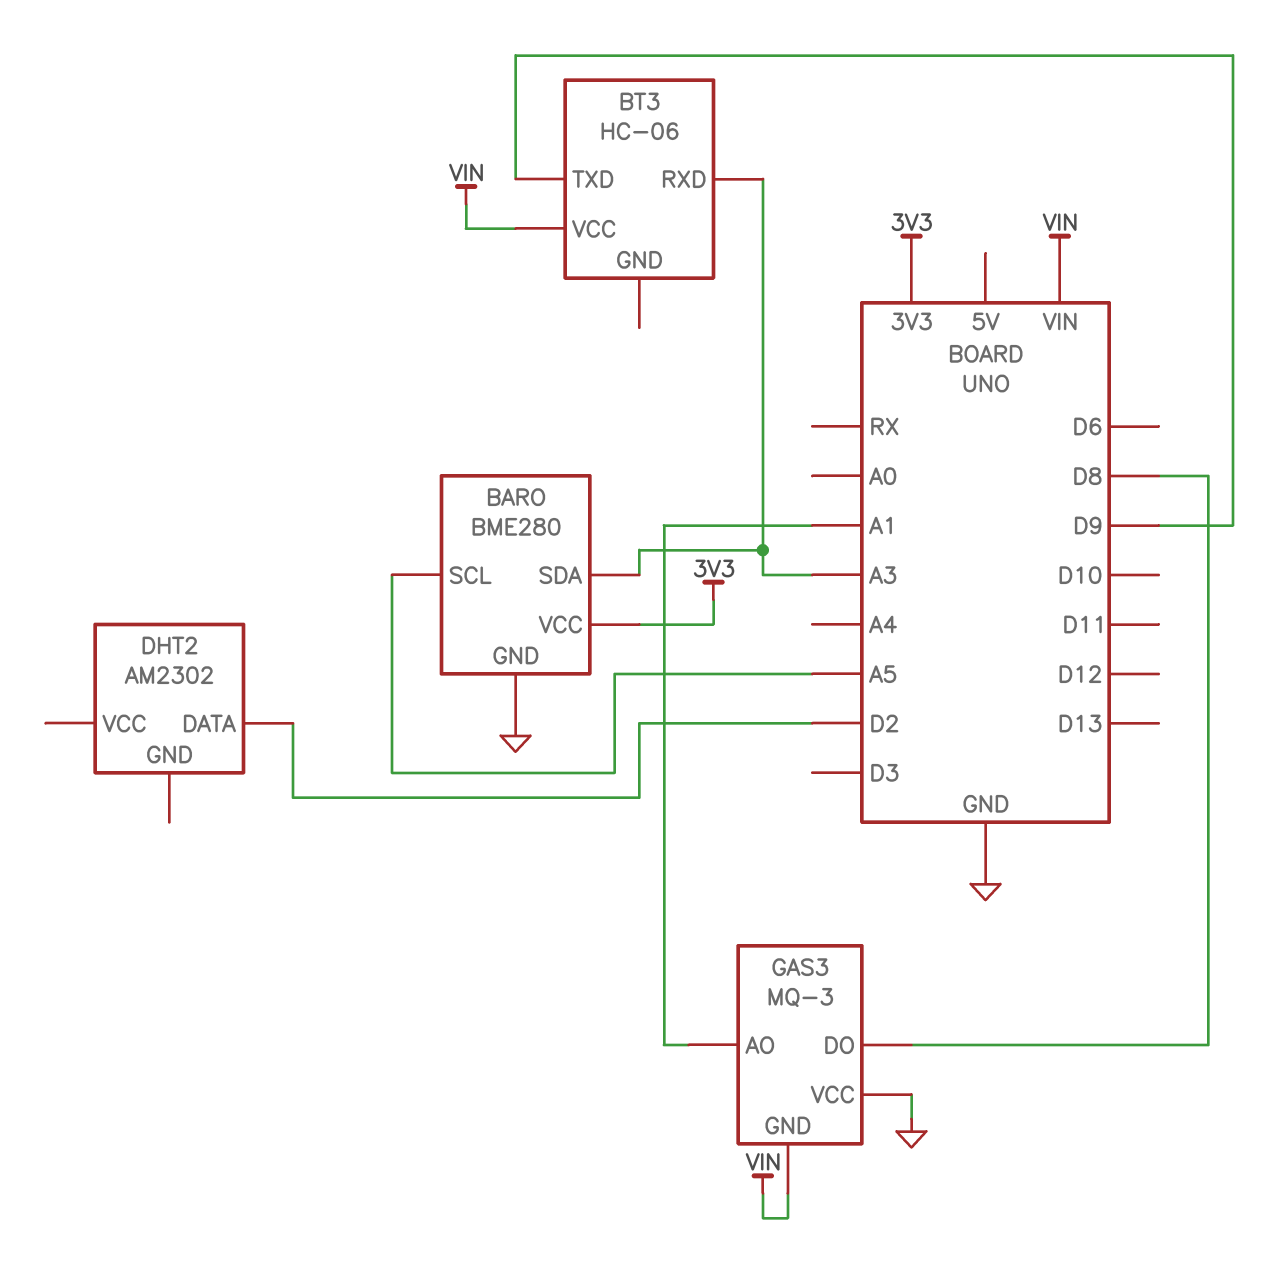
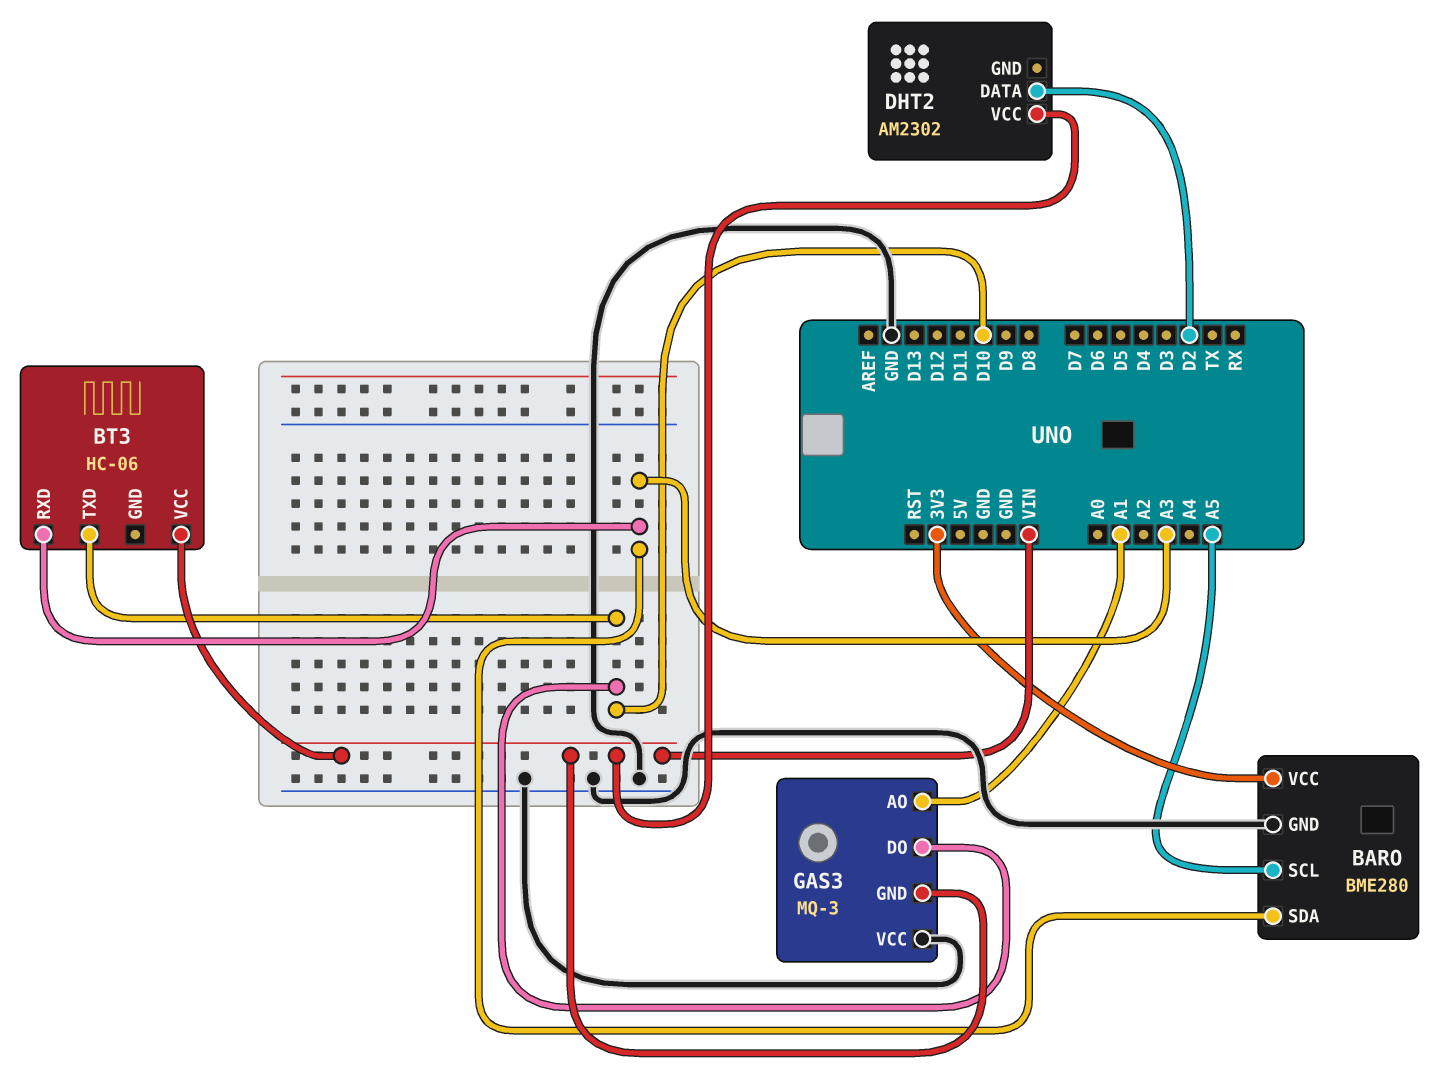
BT3 pin TXD: D9 -> D10
DHT2 pin VCC: none -> VIN
GAS3 pin DO: D8 -> D10

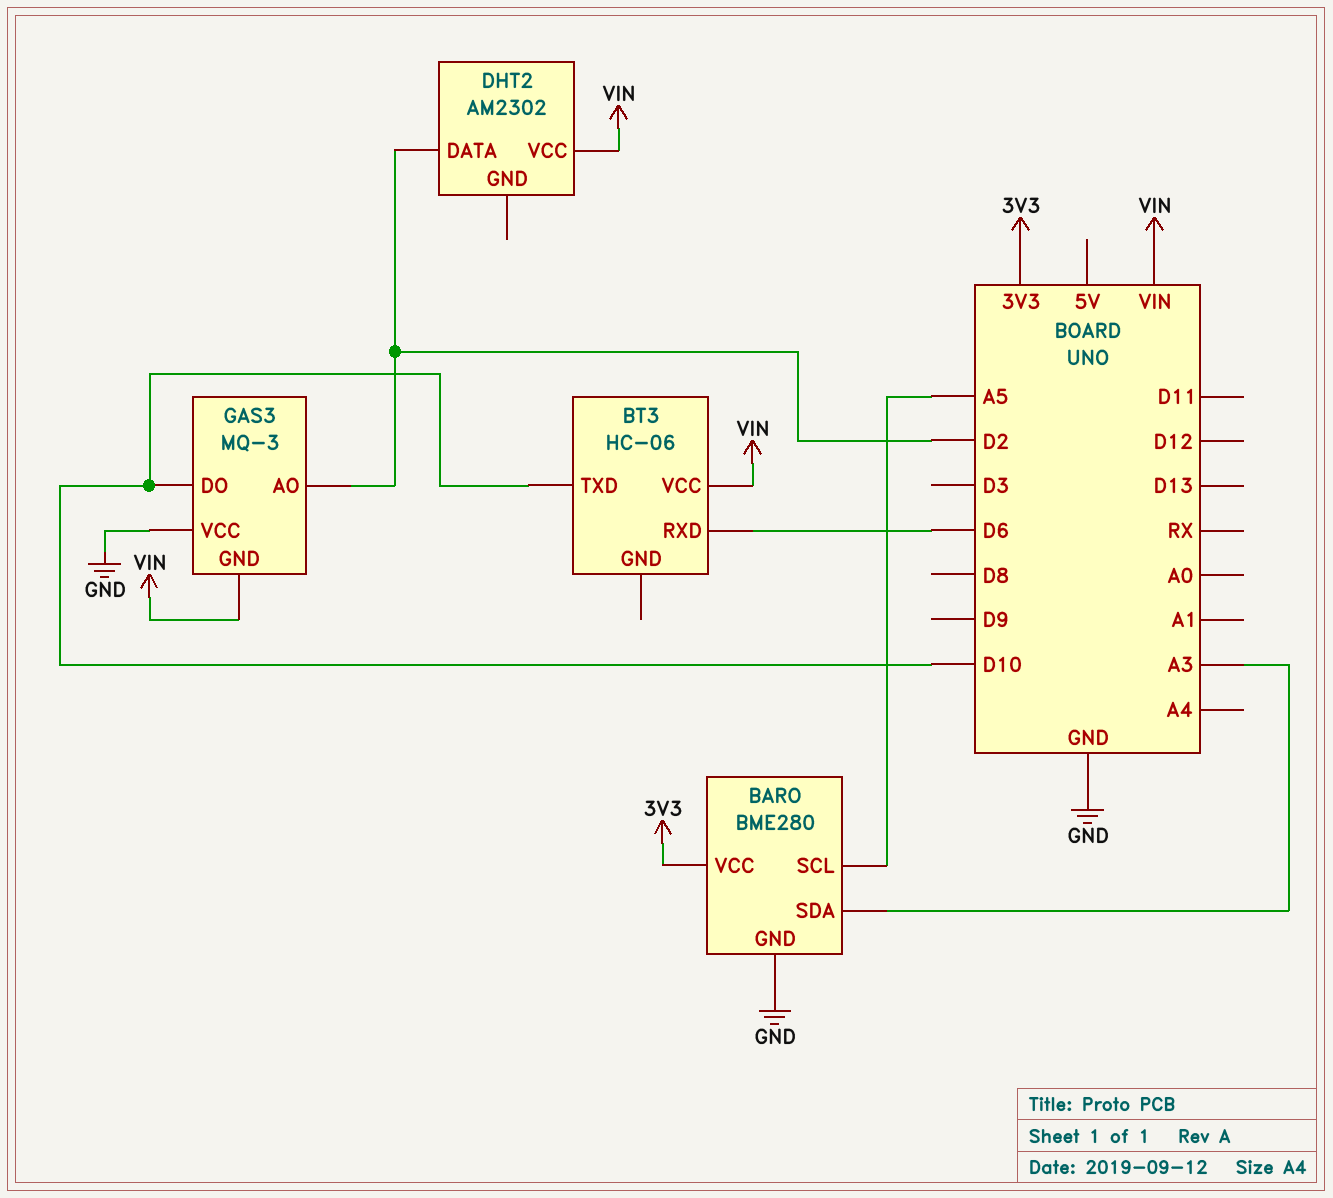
BT3 pin RXD: A3 -> D6
GAS3 pin AO: A1 -> D2

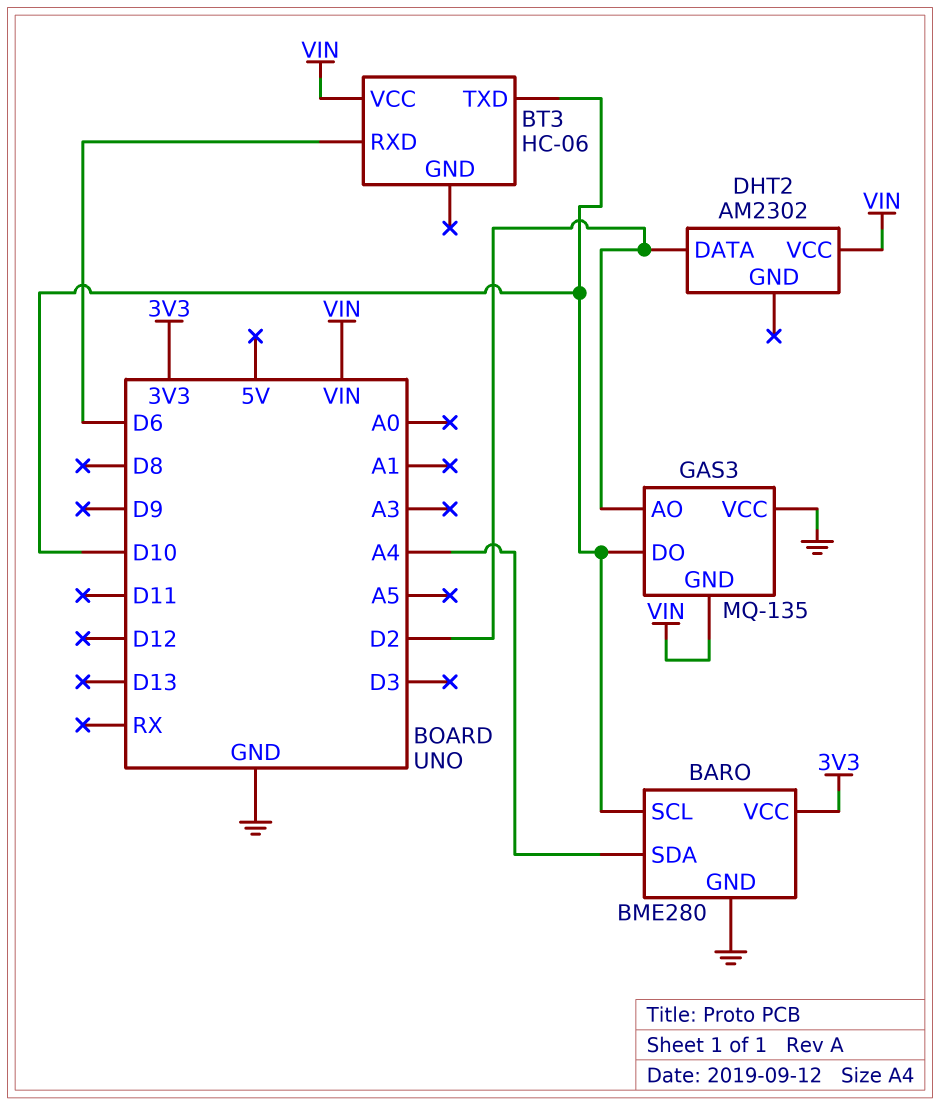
BARO pin SCL: A5 -> D10
BARO pin SDA: A3 -> A4
GAS3: MQ-3 -> MQ-135

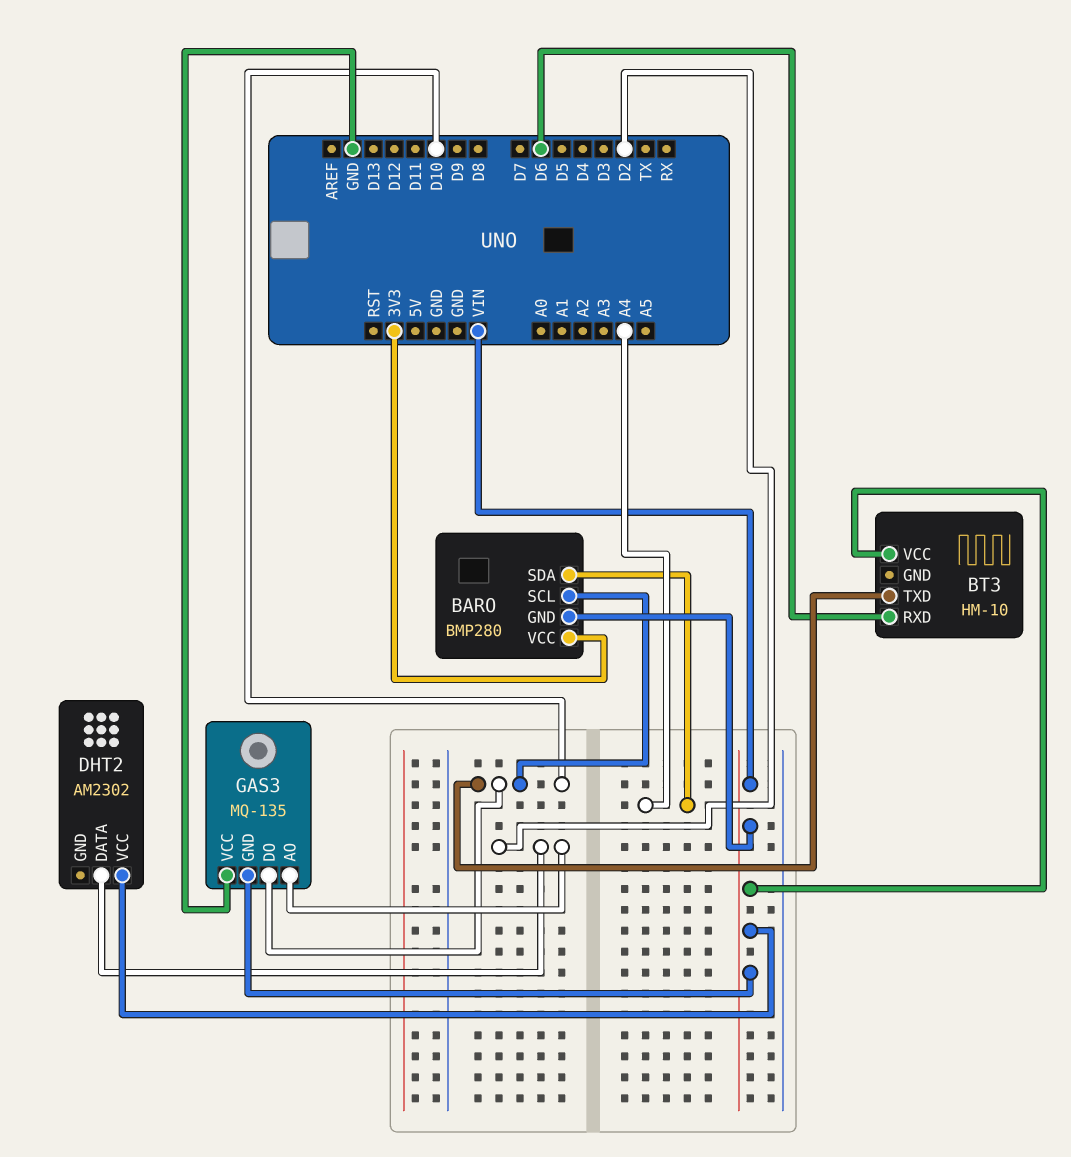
BARO: BME280 -> BMP280
BARO pin GND: GND -> VIN
BT3: HC-06 -> HM-10

